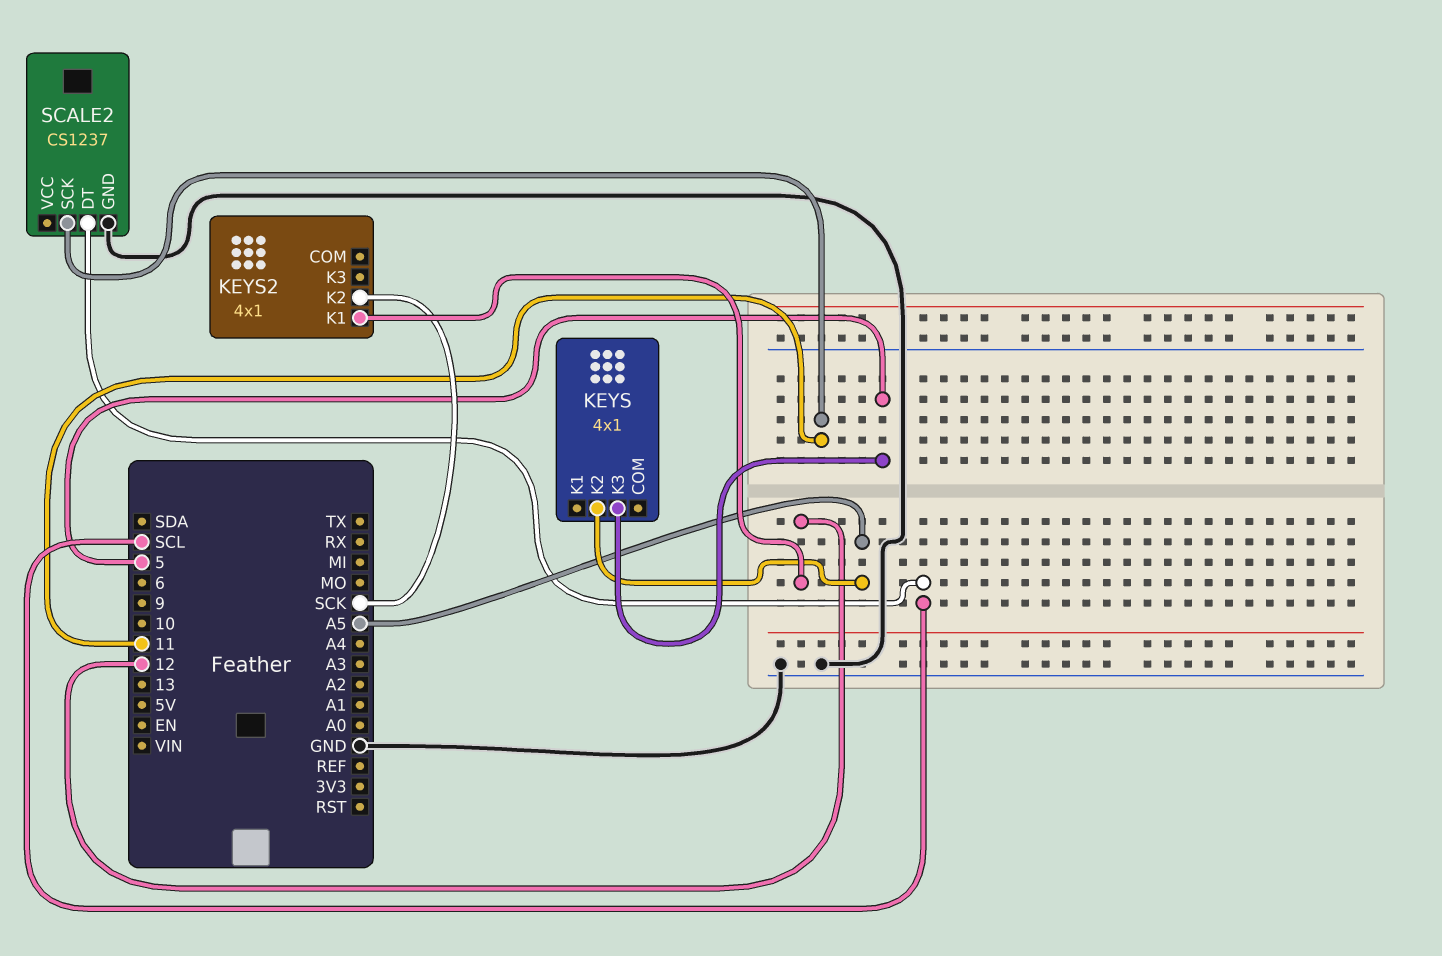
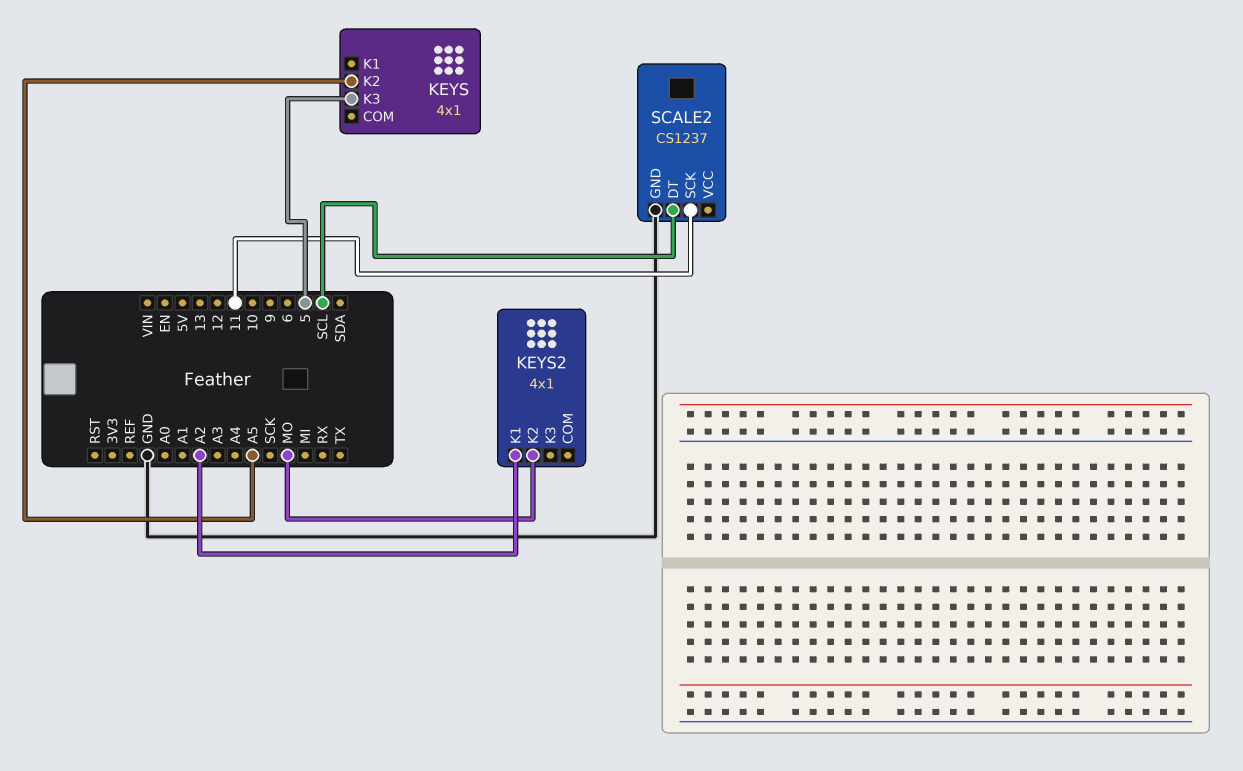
KEYS2 pin K1: 12 -> A2
KEYS2 pin K2: SCK -> MO

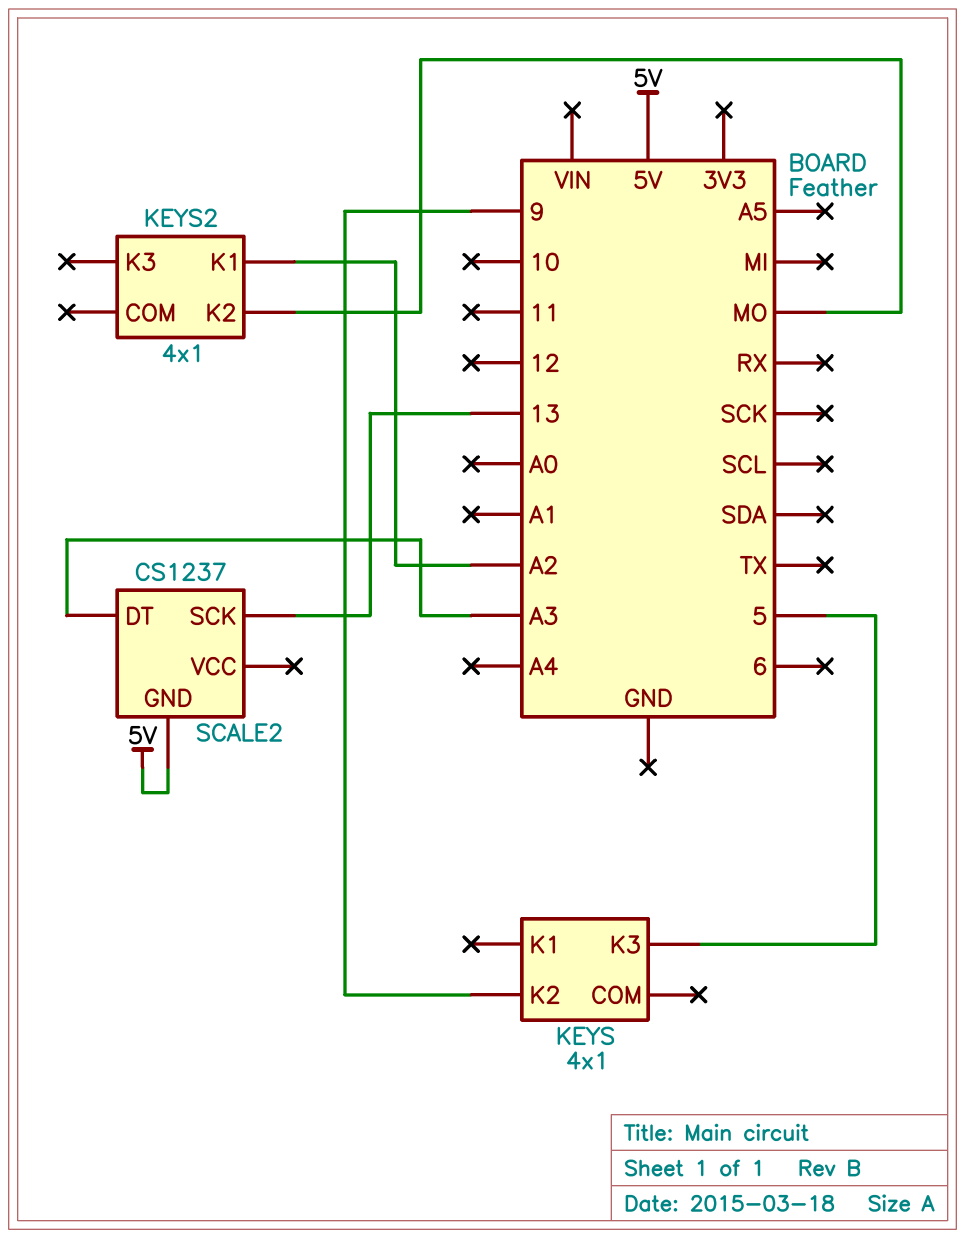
KEYS pin K2: A5 -> 9
SCALE2 pin DT: SCL -> A3
SCALE2 pin GND: GND -> 5V
SCALE2 pin SCK: 11 -> 13

